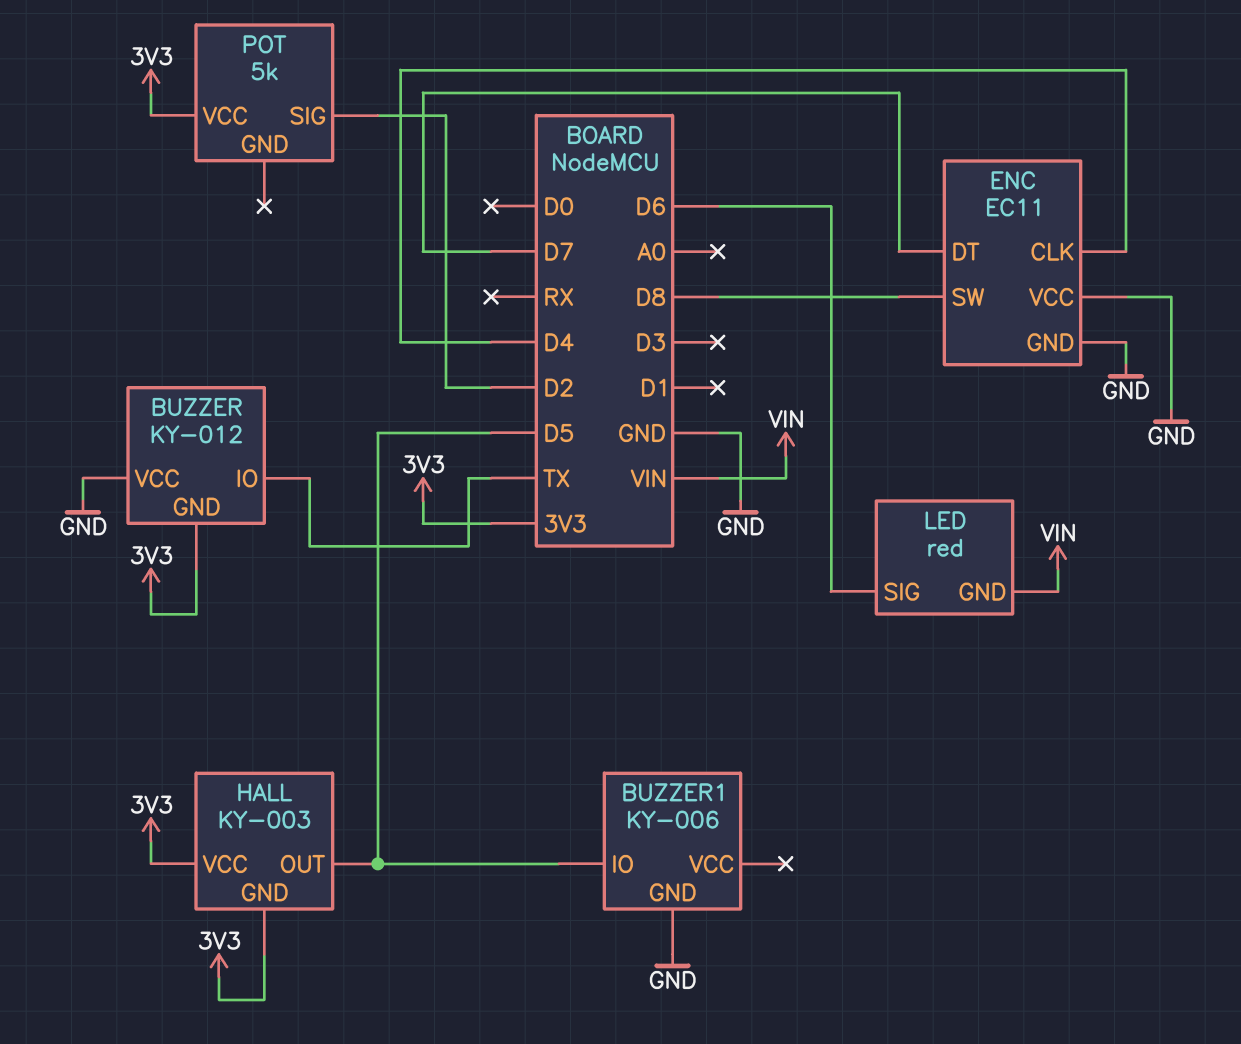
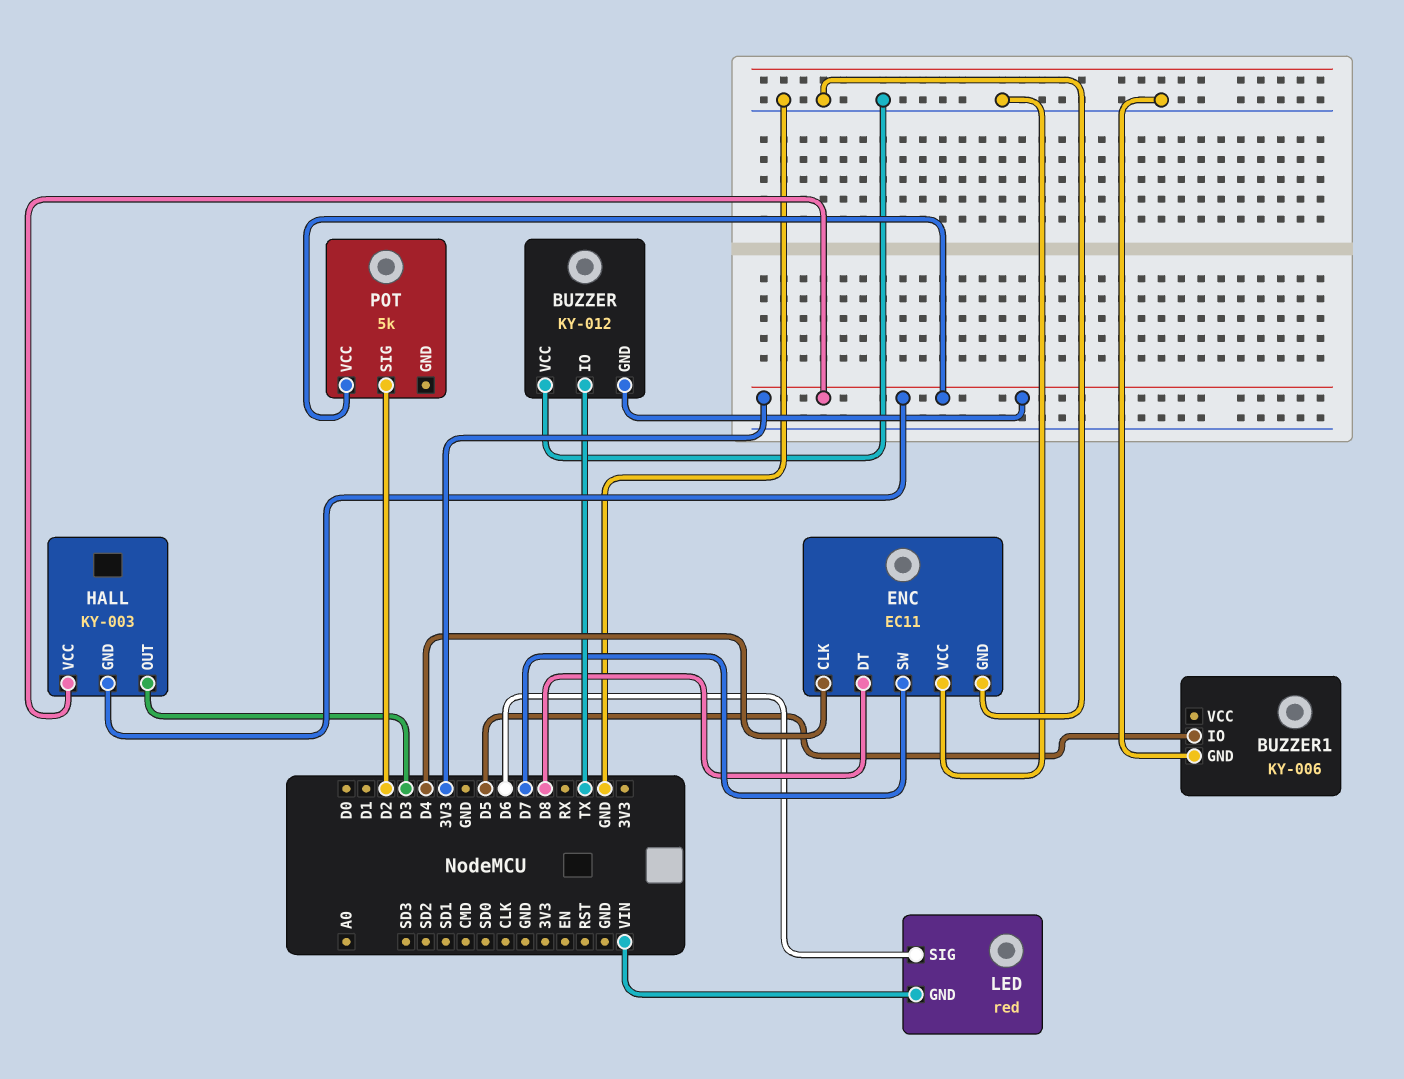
ENC pin DT: D7 -> D8
ENC pin SW: D8 -> D7
HALL pin OUT: D5 -> D3

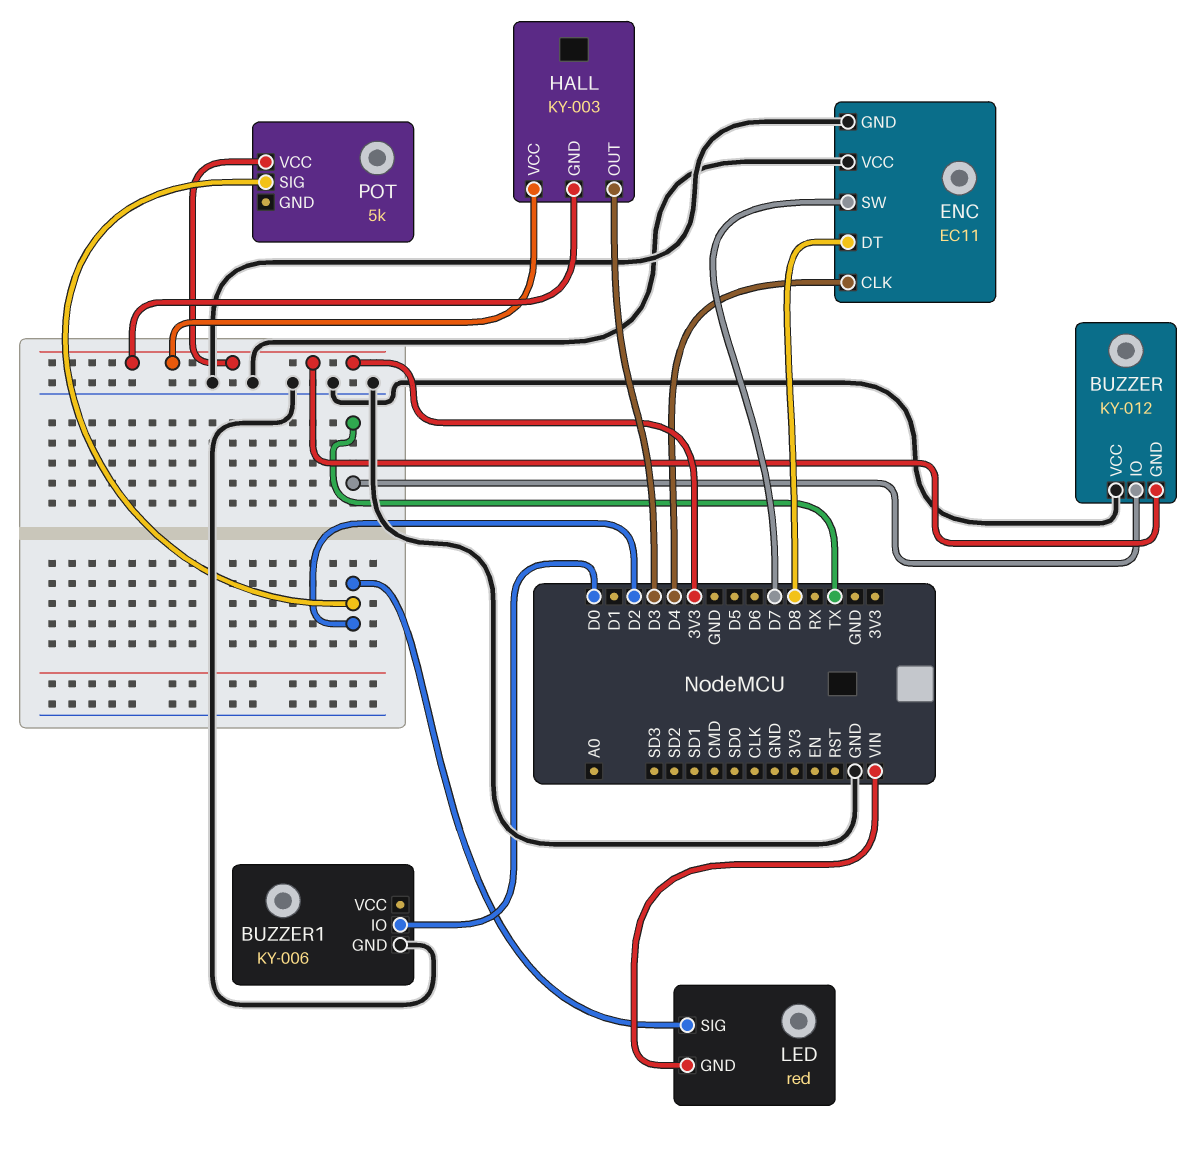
BUZZER1 pin IO: D5 -> D0
LED pin SIG: D6 -> D2

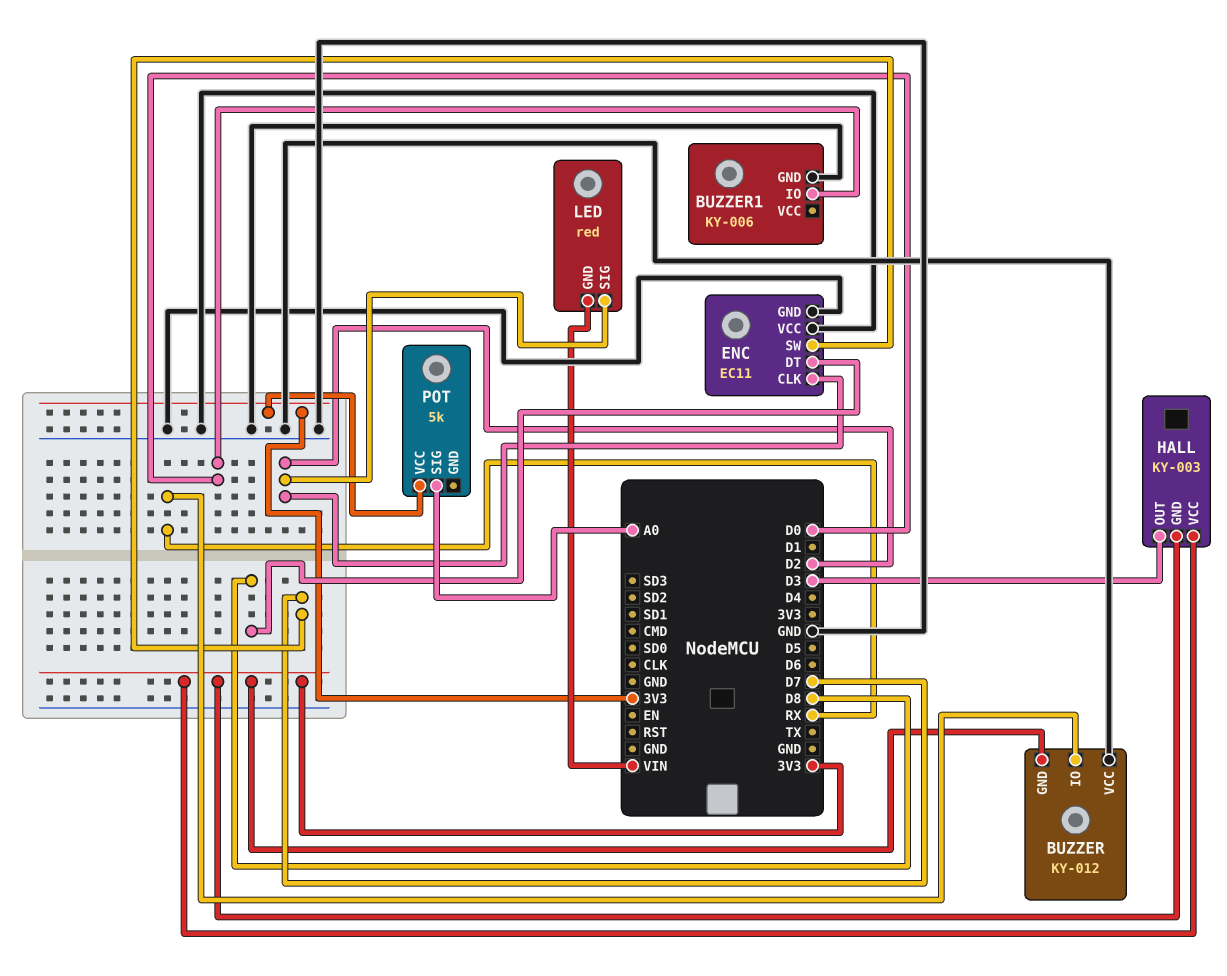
BUZZER pin IO: TX -> RX
ENC pin CLK: D4 -> D2
POT pin SIG: D2 -> A0

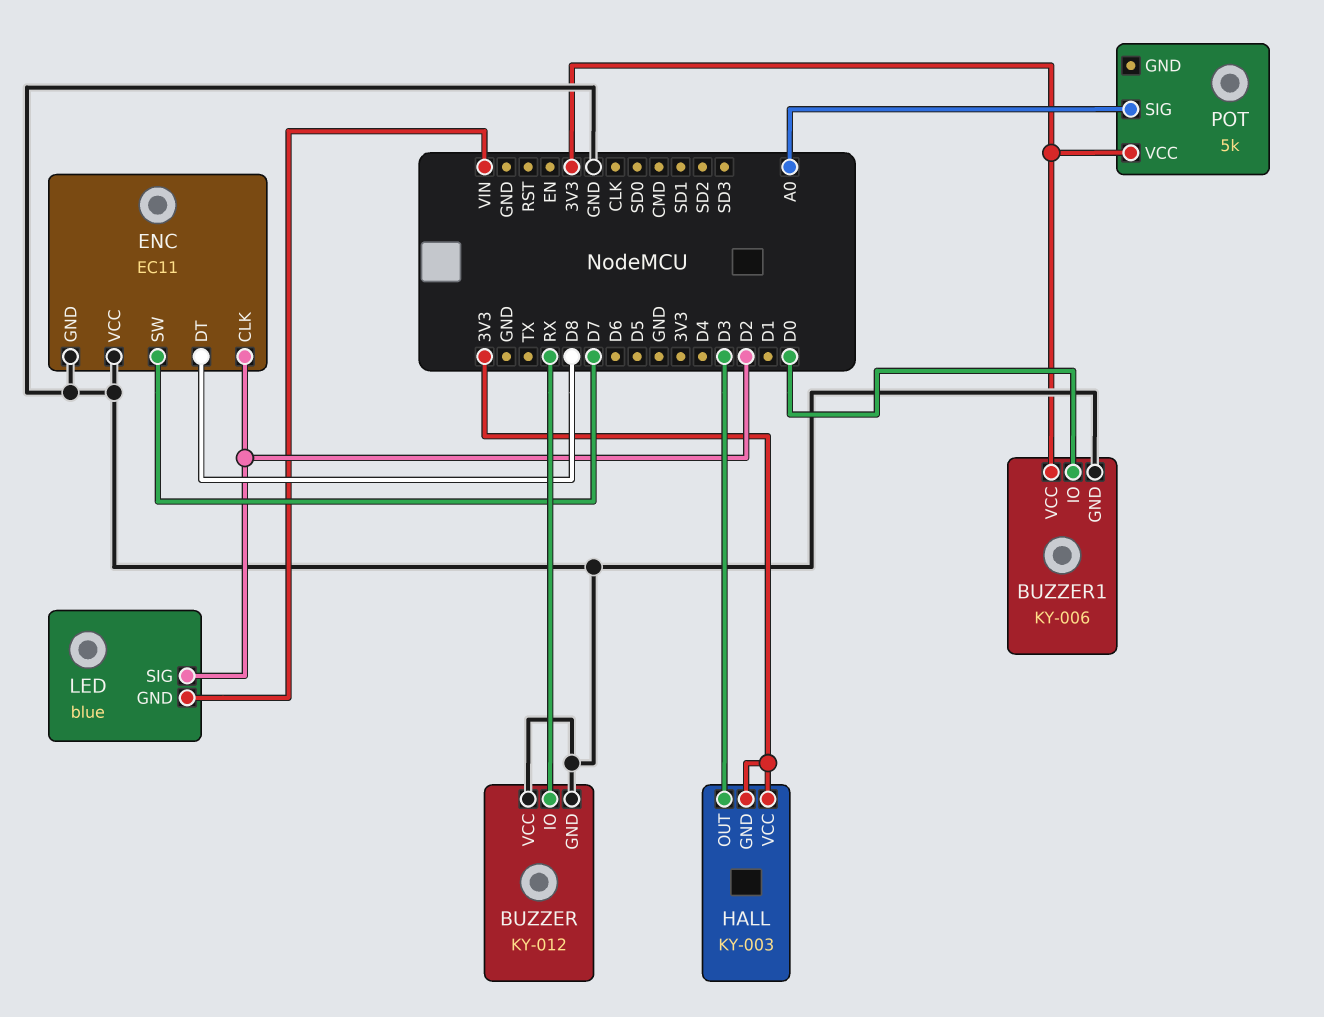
BUZZER pin GND: 3V3 -> GND
BUZZER1 pin VCC: none -> 3V3
LED: red -> blue

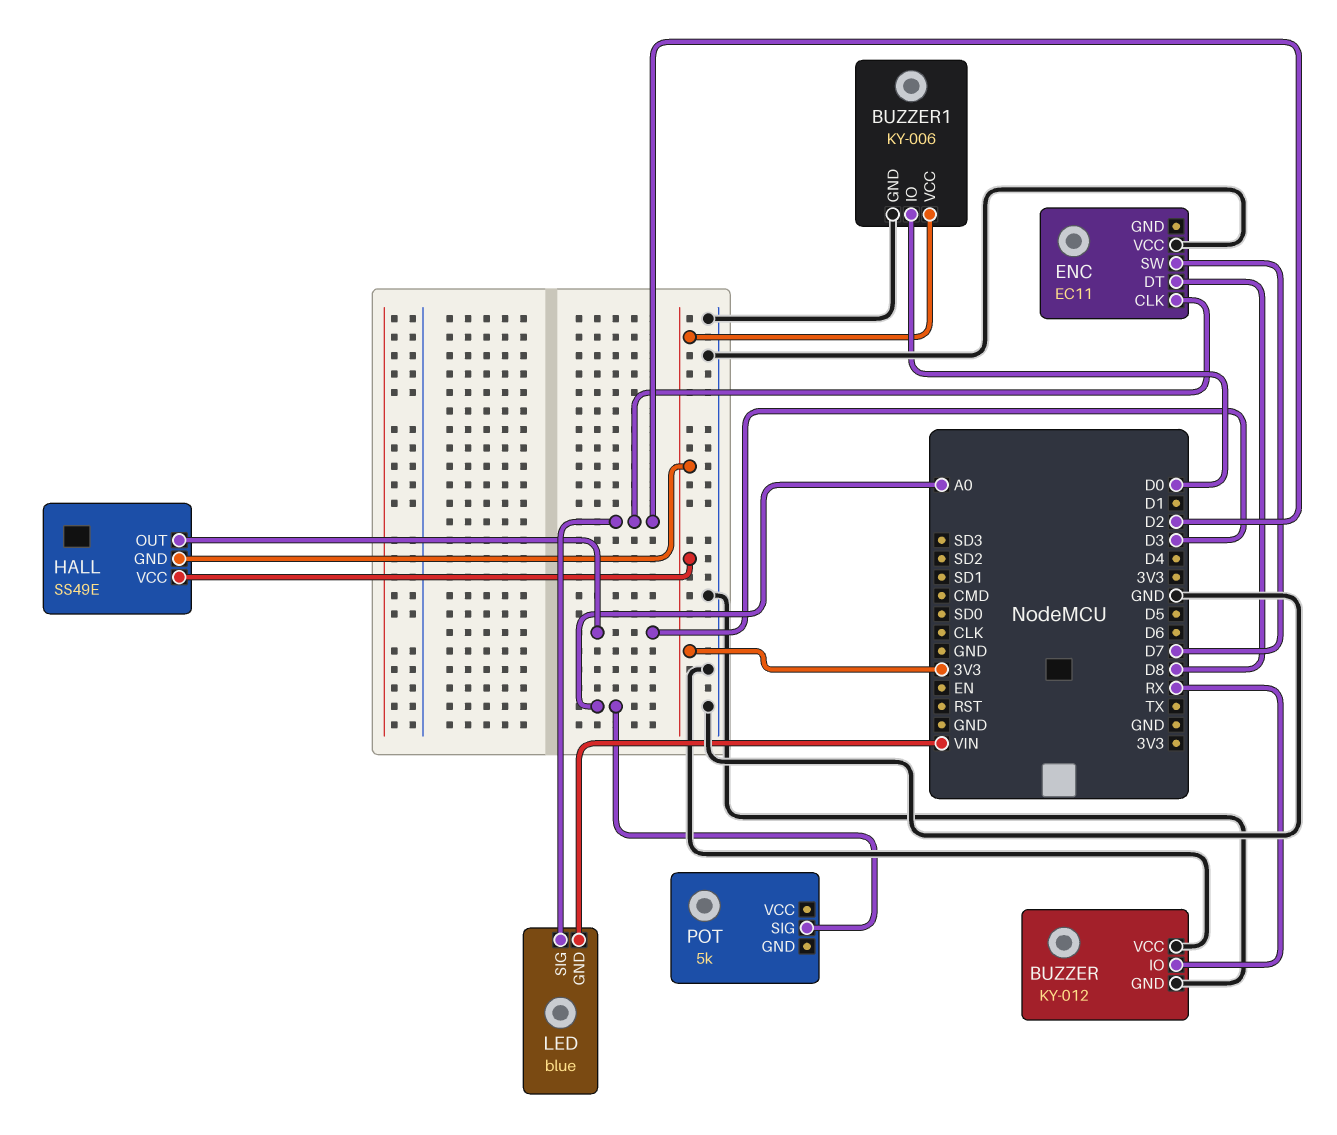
ENC pin GND: GND -> none
HALL: KY-003 -> SS49E
POT pin VCC: 3V3 -> none

